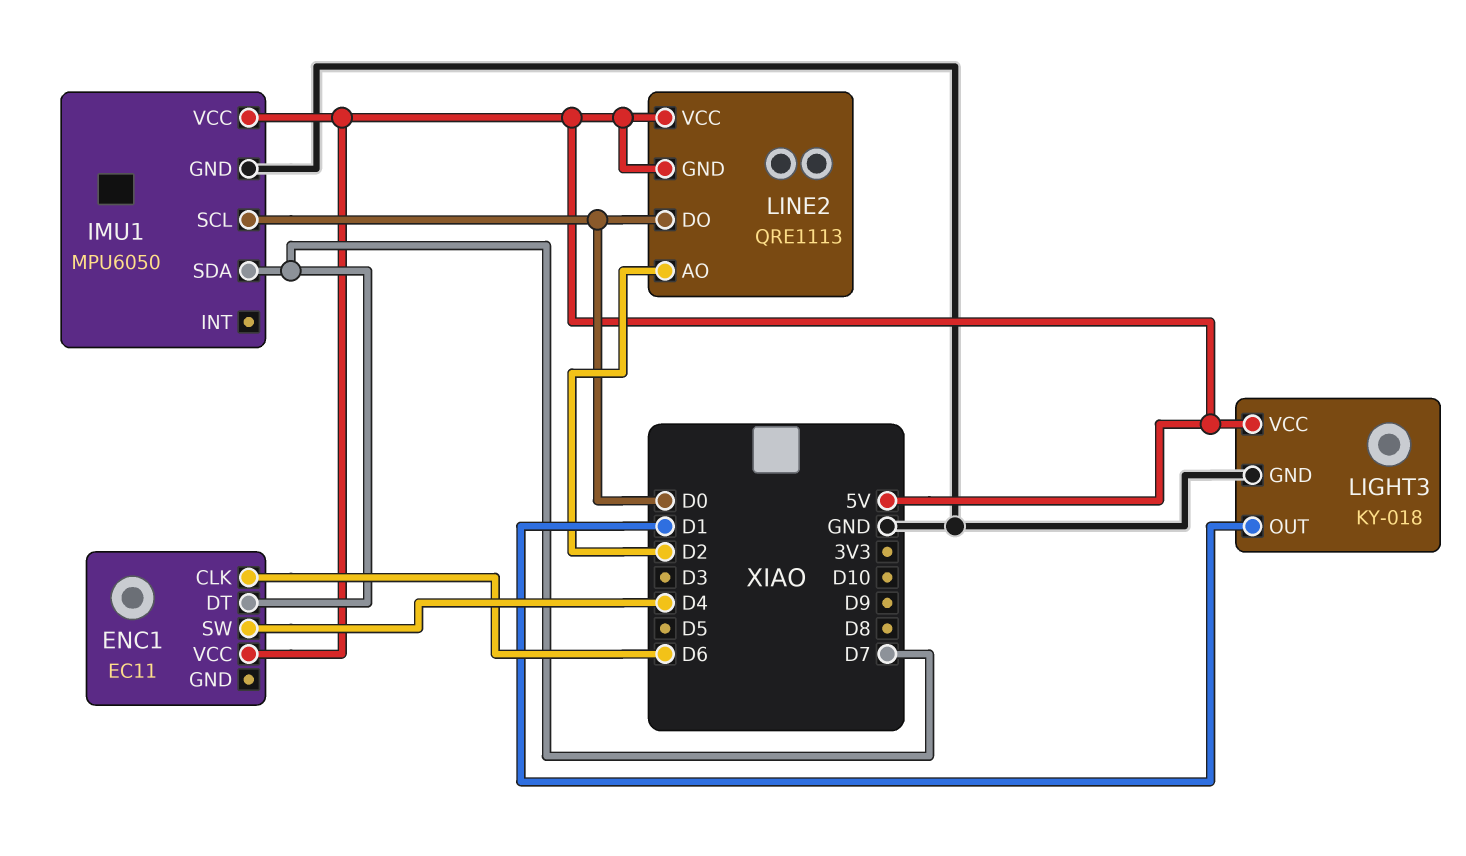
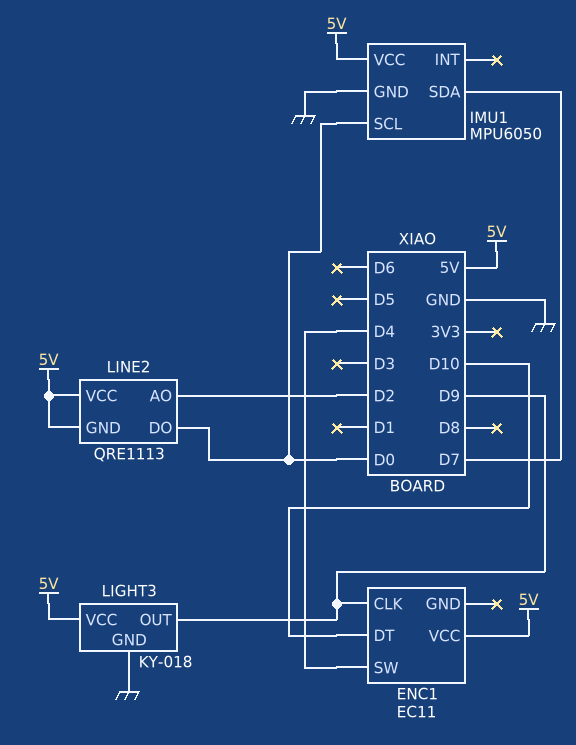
ENC1 pin CLK: D6 -> D9
ENC1 pin DT: D7 -> D10
LIGHT3 pin OUT: D1 -> D9

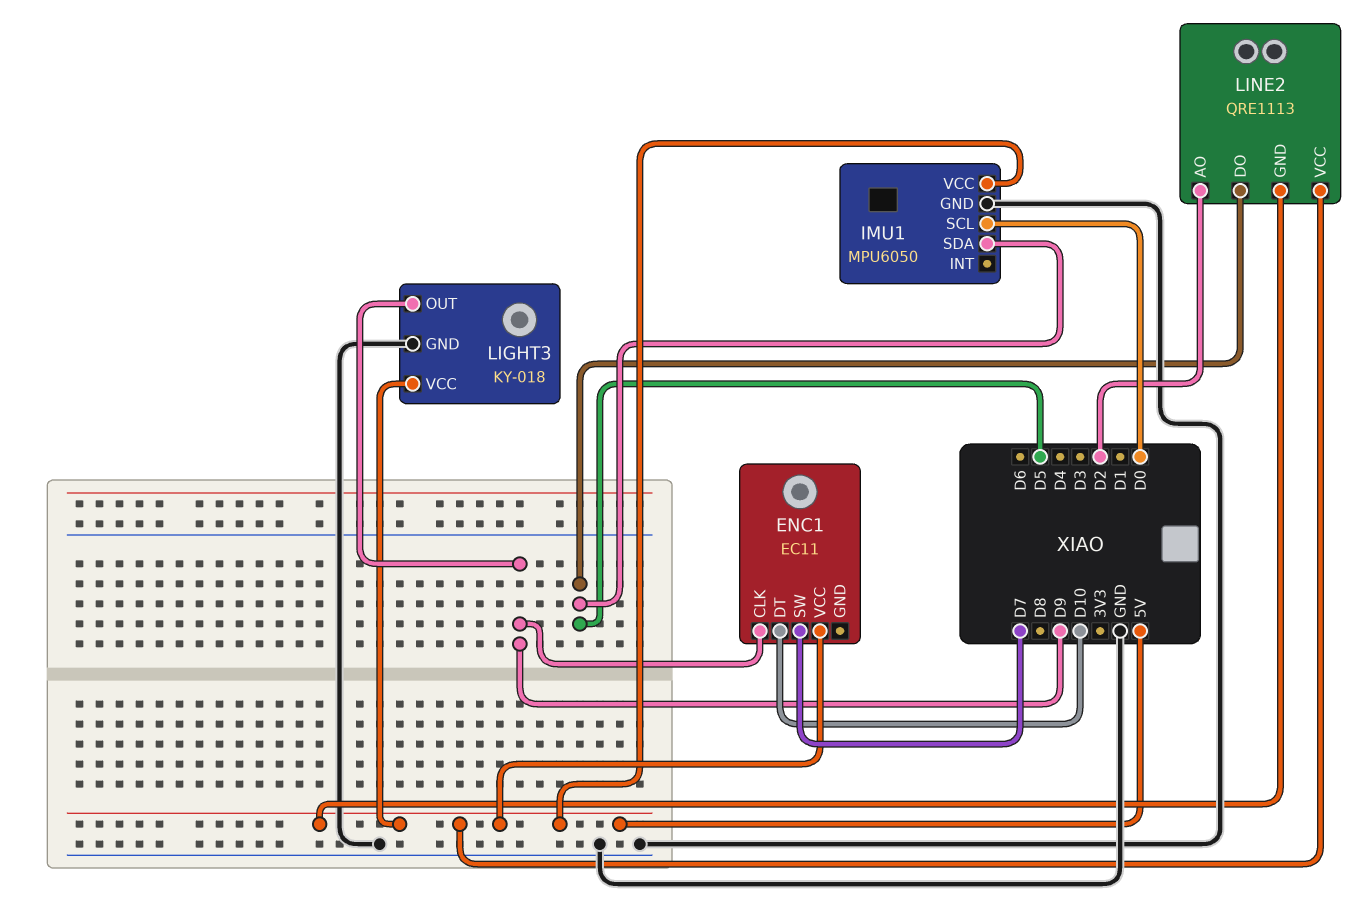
ENC1 pin SW: D4 -> D7
IMU1 pin SDA: D7 -> D5
LINE2 pin DO: D0 -> D5

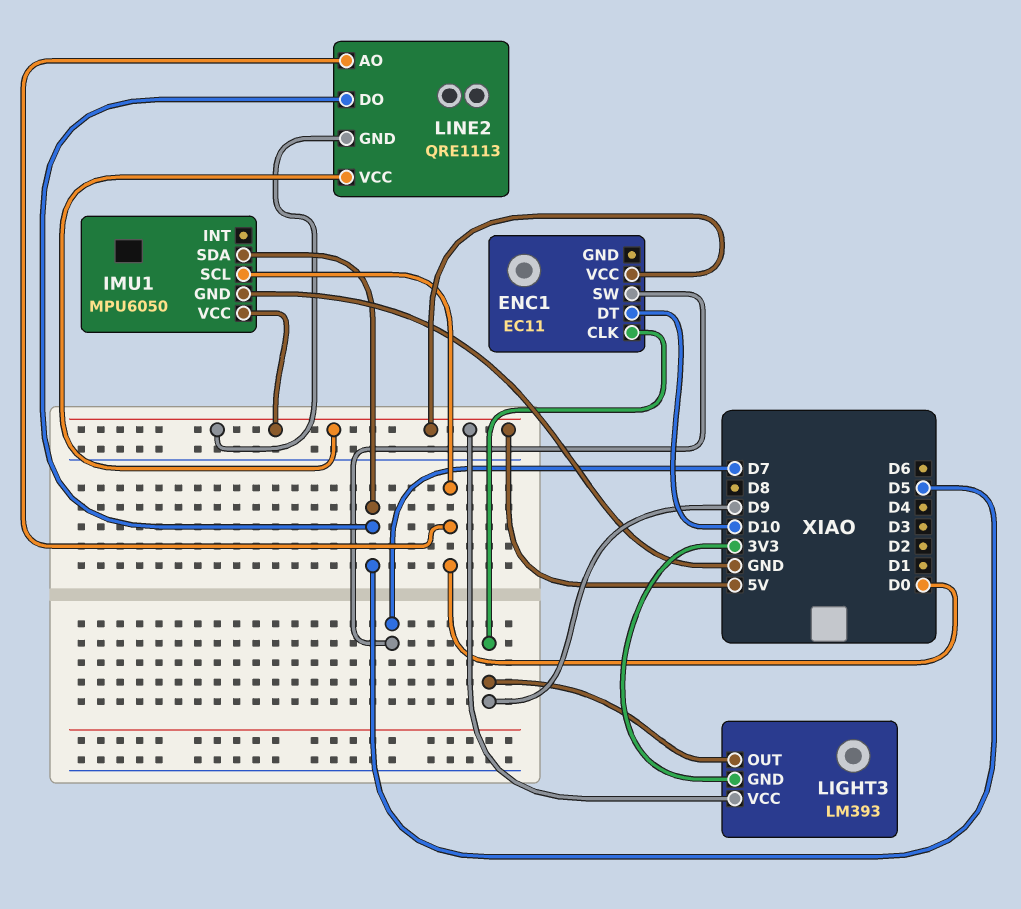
LIGHT3: KY-018 -> LM393
LIGHT3 pin GND: GND -> 3V3
LINE2 pin AO: D2 -> D0

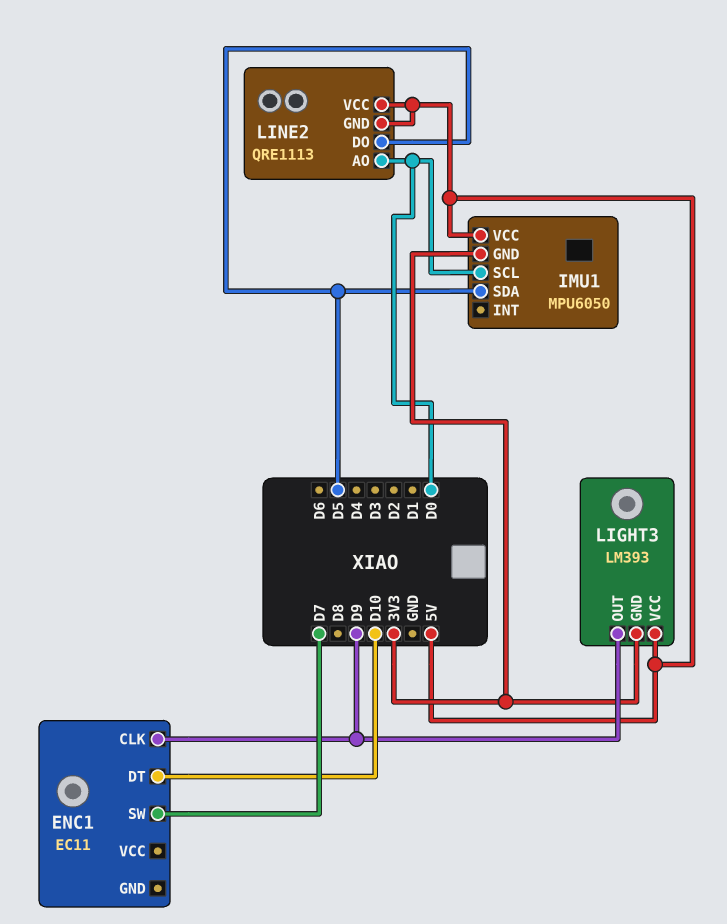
ENC1 pin VCC: 5V -> none
IMU1 pin GND: GND -> 3V3

